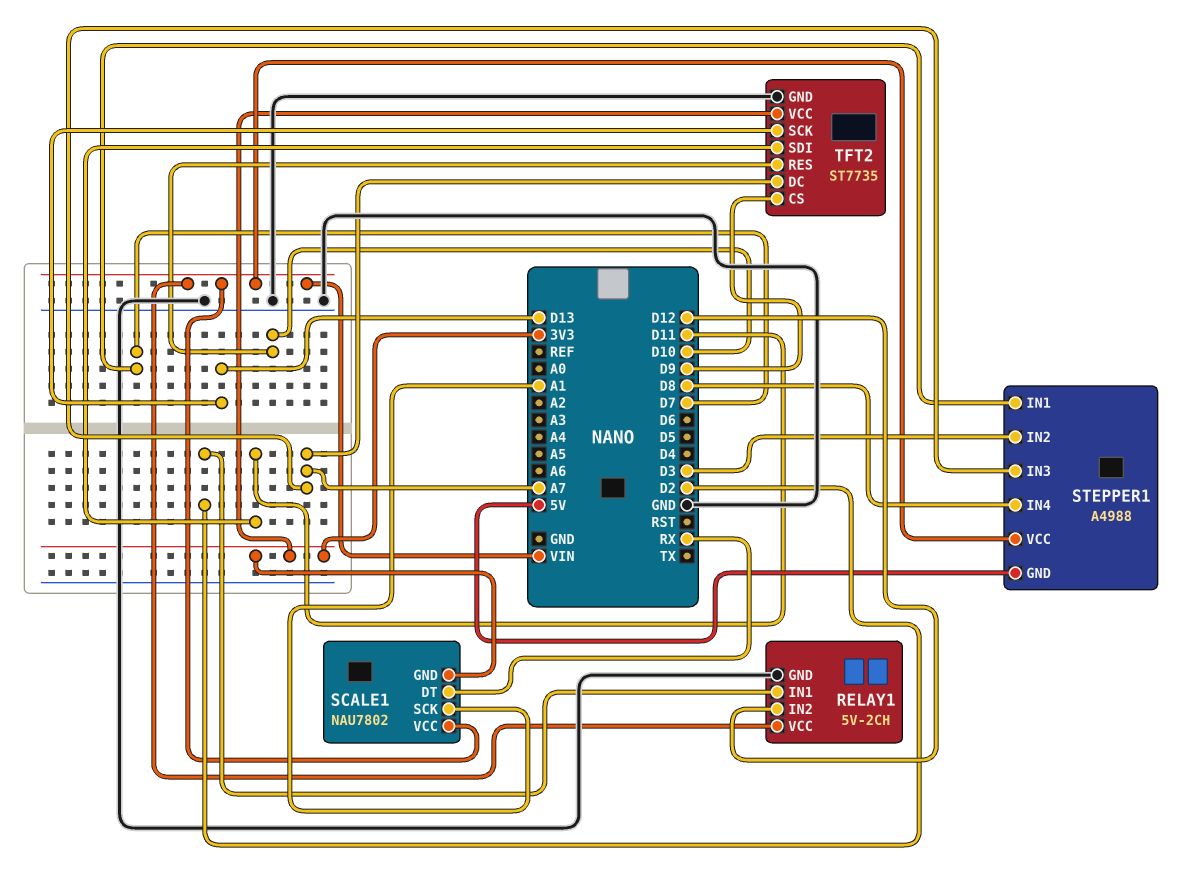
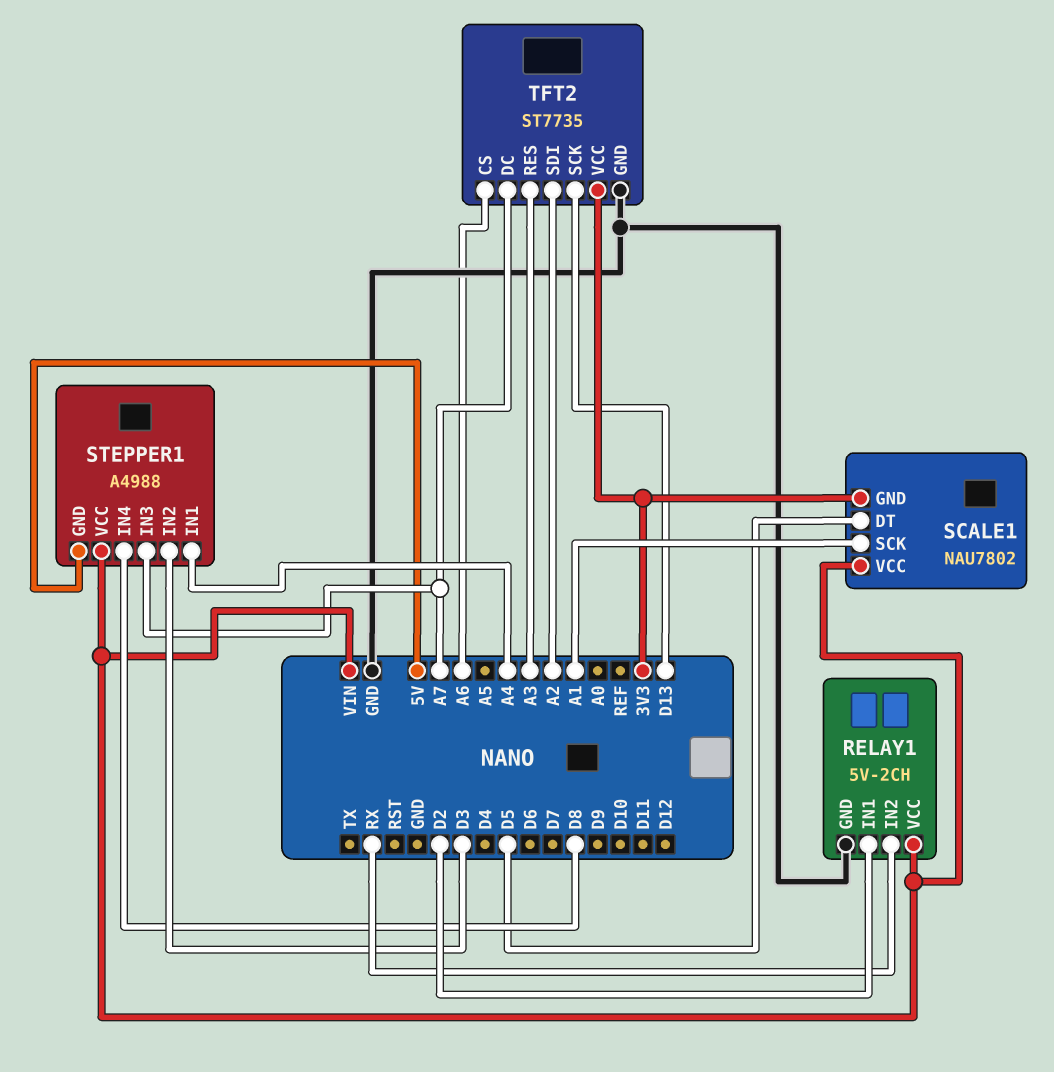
RELAY1 pin IN2: D12 -> RX
SCALE1 pin DT: RX -> D5
STEPPER1 pin IN1: D7 -> A4
TFT2 pin CS: D9 -> A6
TFT2 pin RES: D10 -> A3
TFT2 pin SDI: D11 -> A2

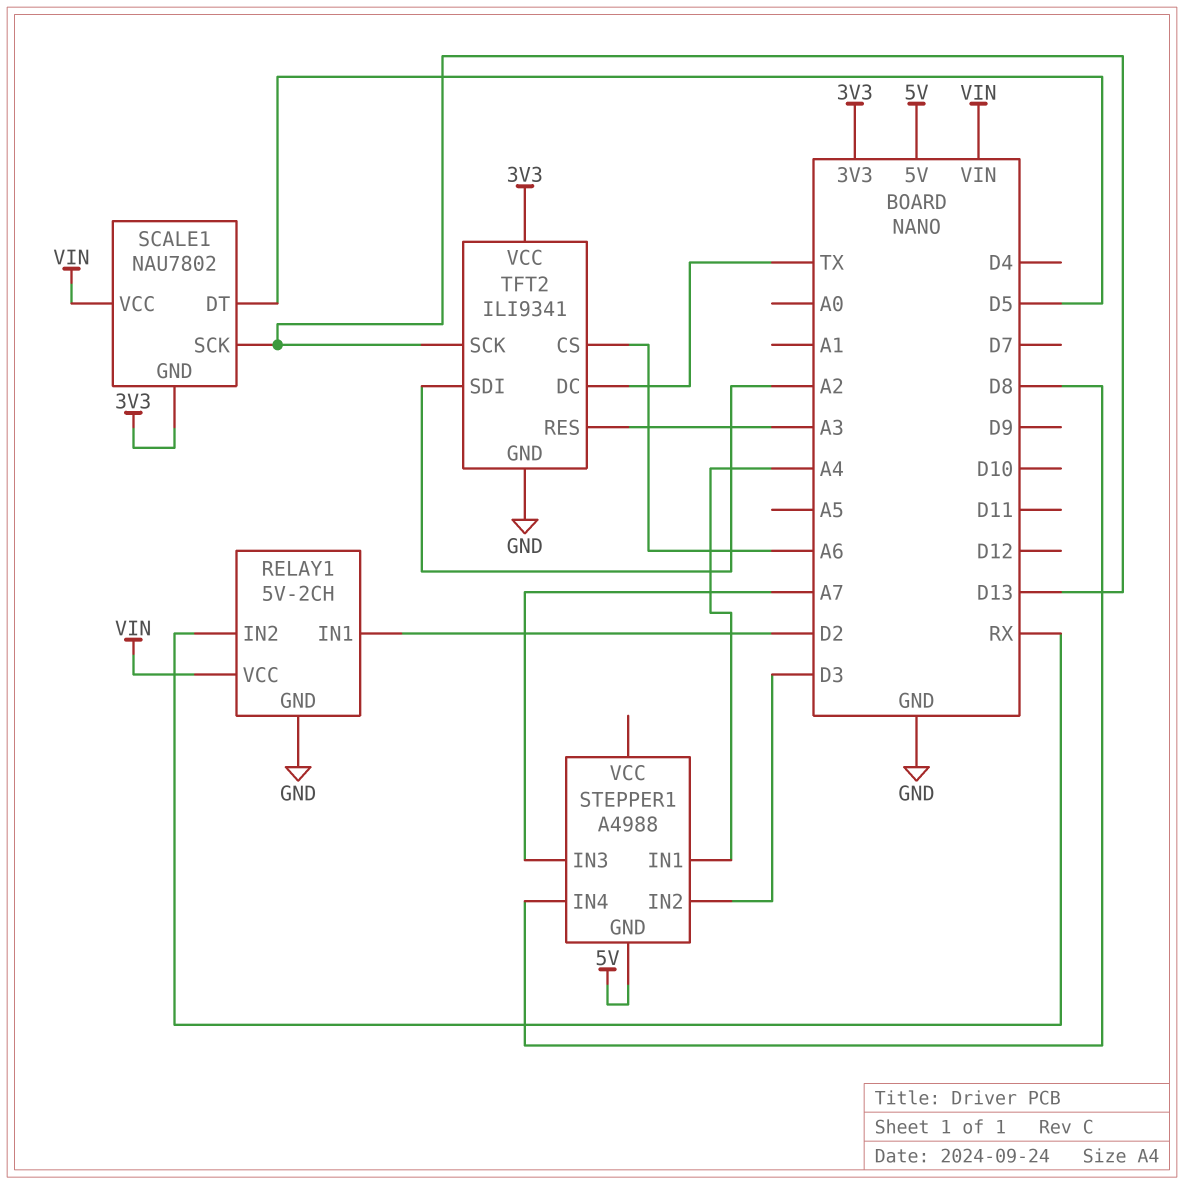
SCALE1 pin SCK: A1 -> D13
STEPPER1 pin VCC: VIN -> none
TFT2: ST7735 -> ILI9341
TFT2 pin DC: A7 -> TX

